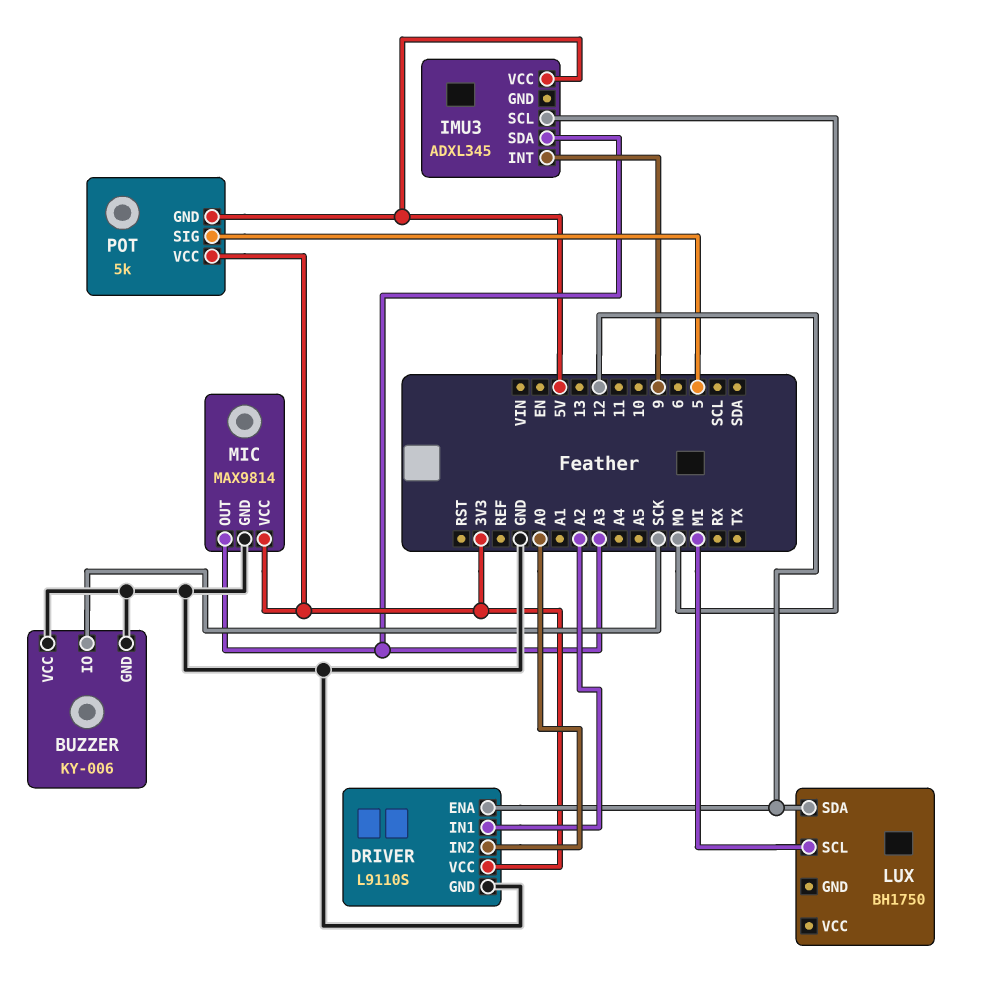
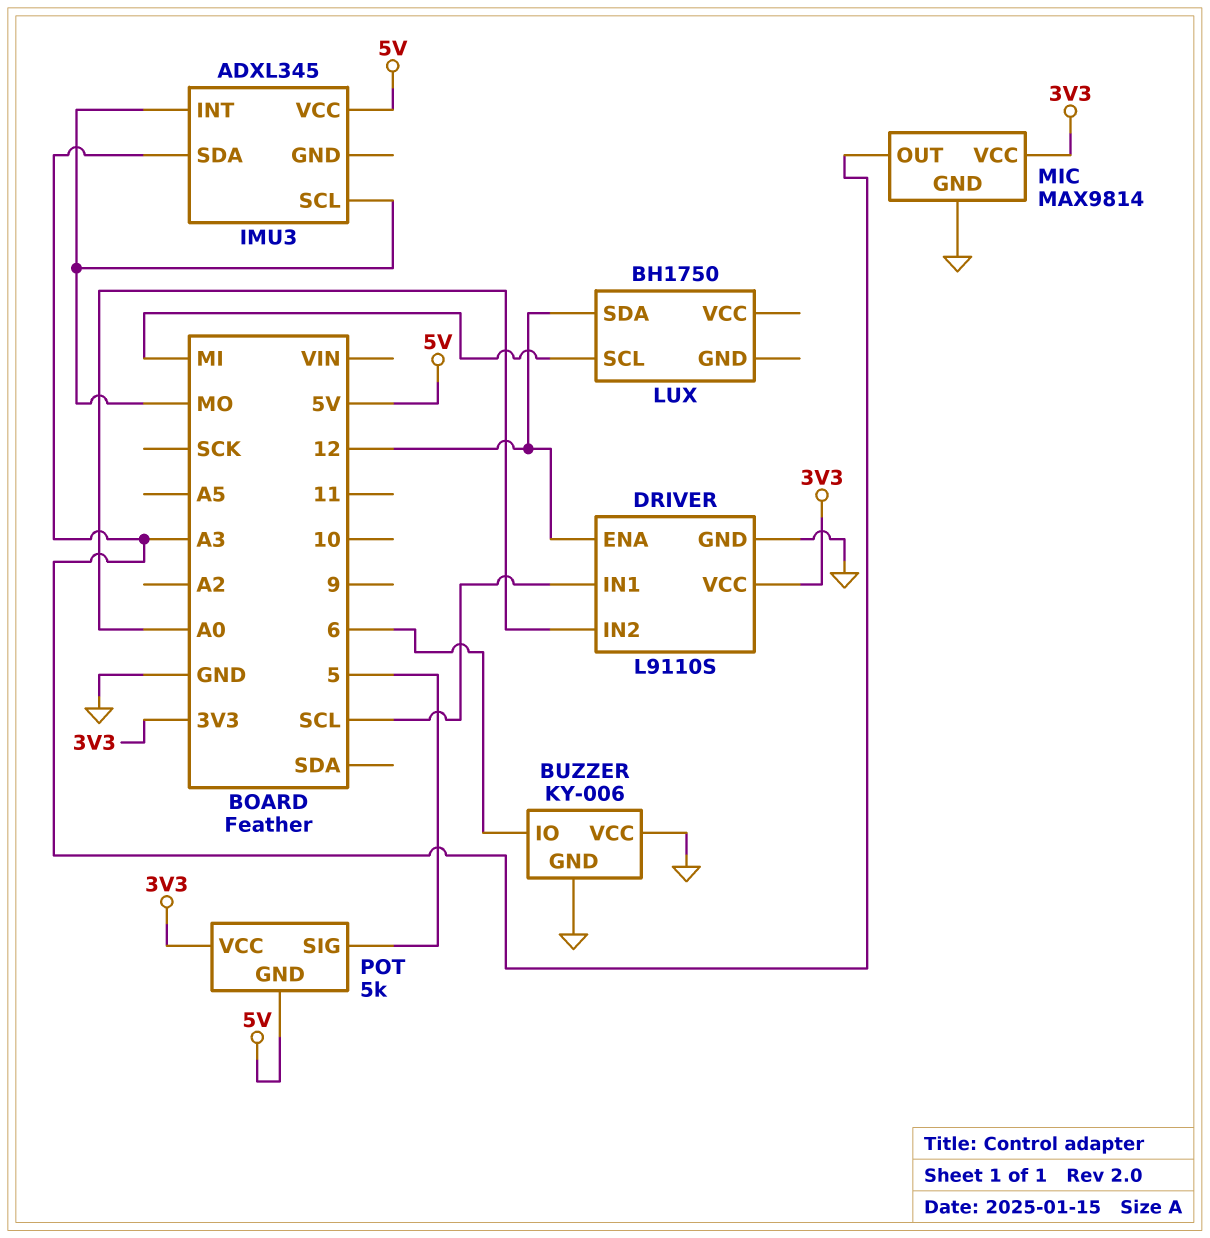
BUZZER pin IO: SCK -> 6
DRIVER pin IN1: A2 -> SCL
IMU3 pin INT: 9 -> MO

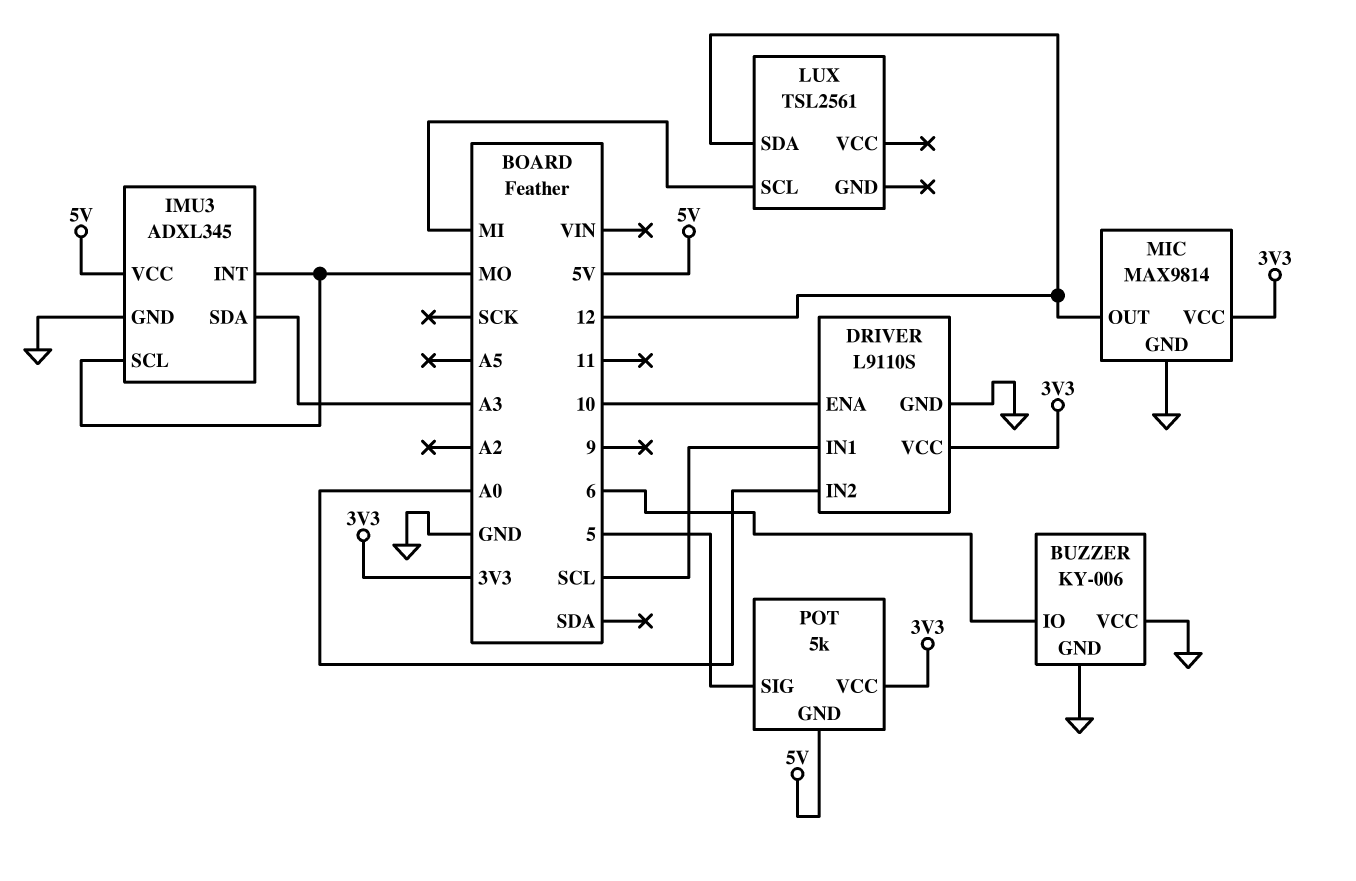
DRIVER pin ENA: 12 -> 10
IMU3 pin GND: none -> GND
LUX: BH1750 -> TSL2561
MIC pin OUT: A3 -> 12

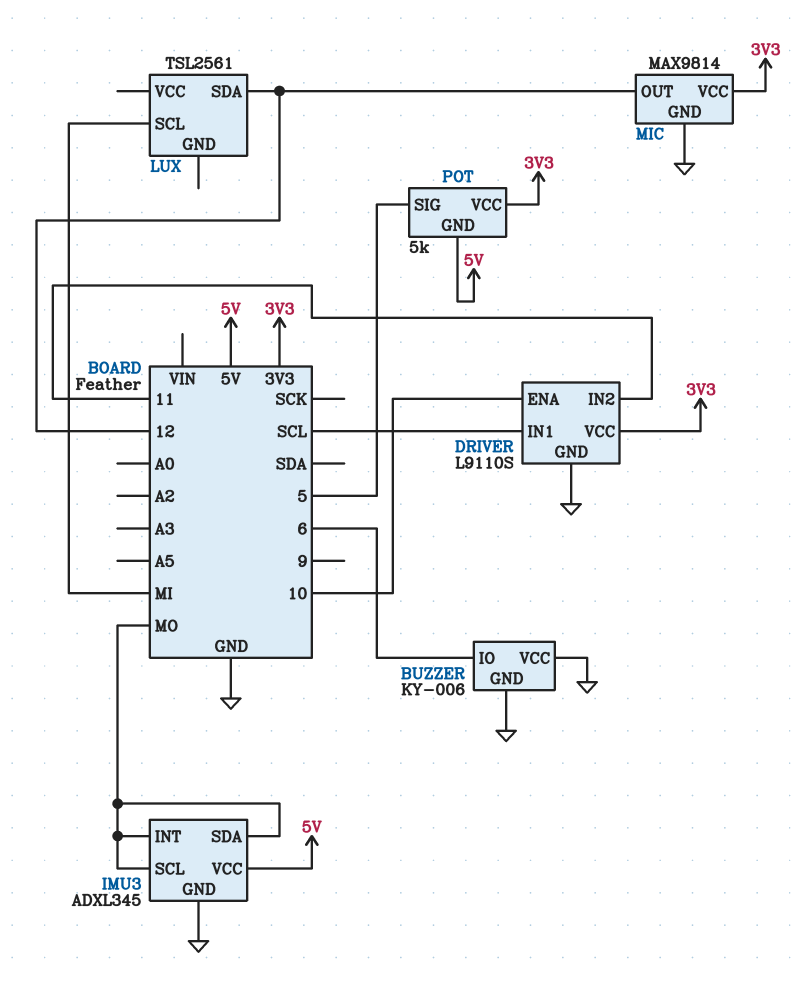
DRIVER pin IN2: A0 -> 11
IMU3 pin SDA: A3 -> MO

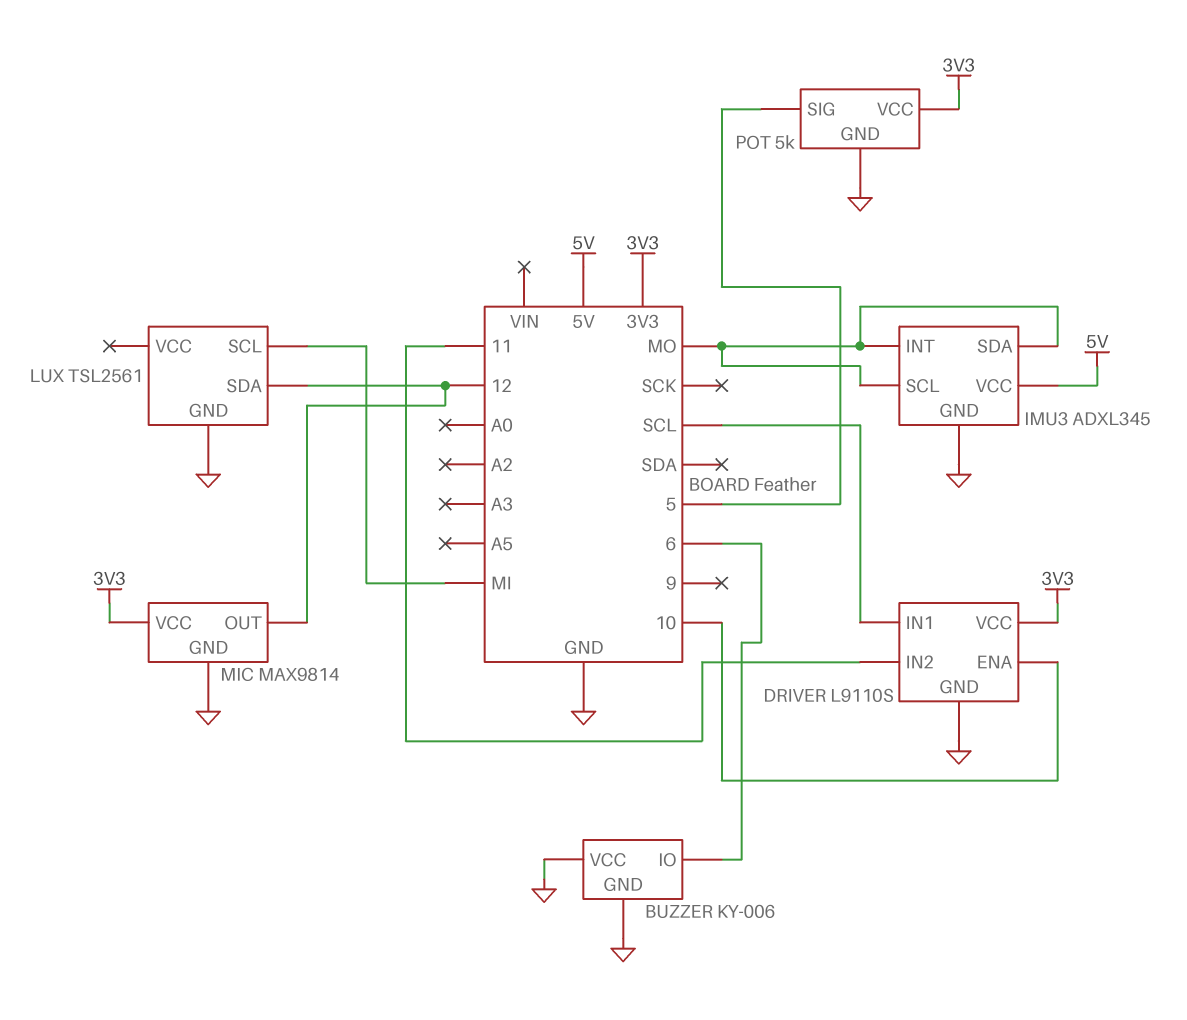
LUX pin GND: none -> GND
POT pin GND: 5V -> GND

